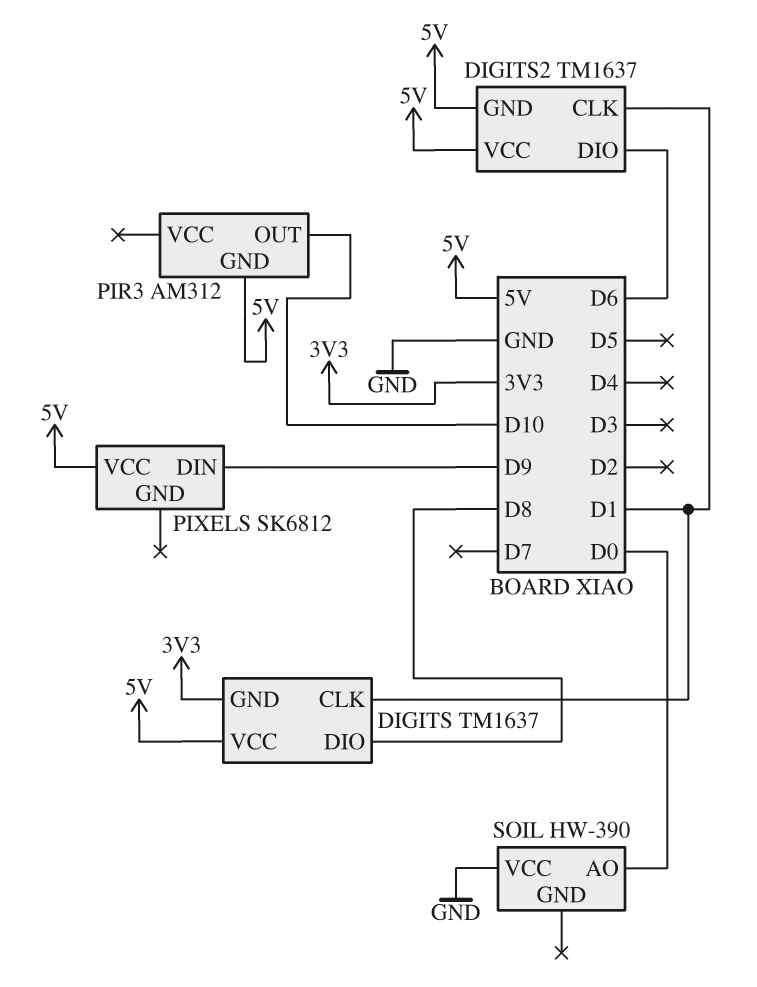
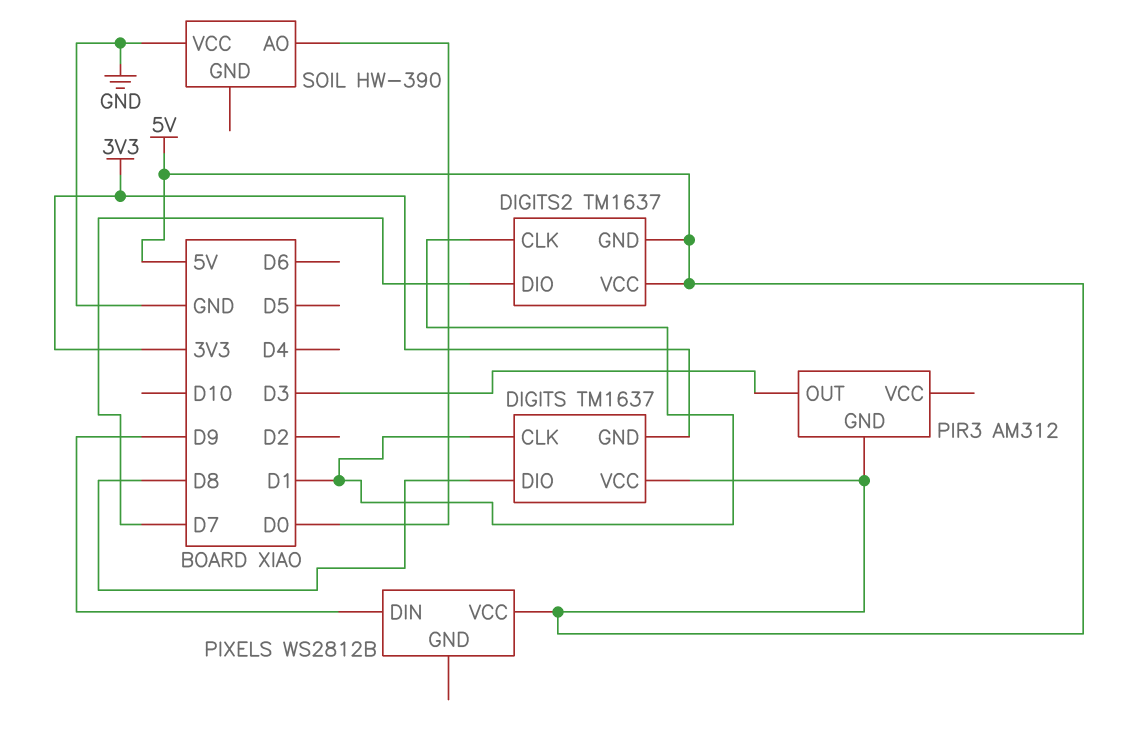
DIGITS2 pin DIO: D6 -> D7
PIR3 pin OUT: D10 -> D3
PIXELS: SK6812 -> WS2812B

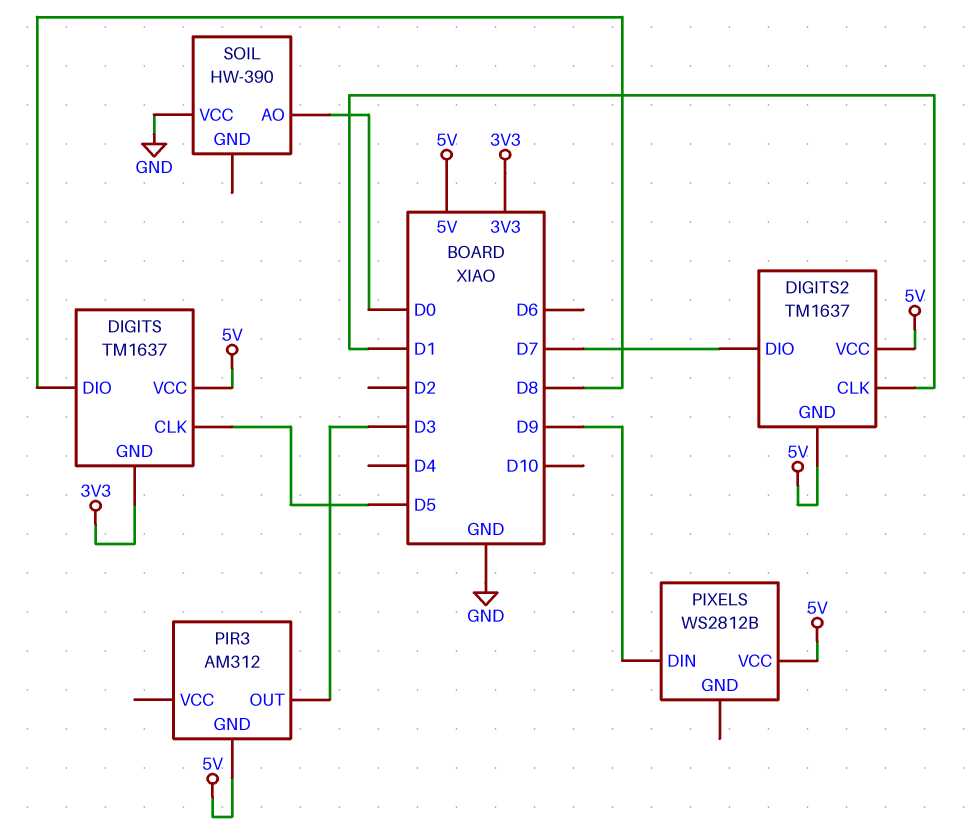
DIGITS pin CLK: D1 -> D5

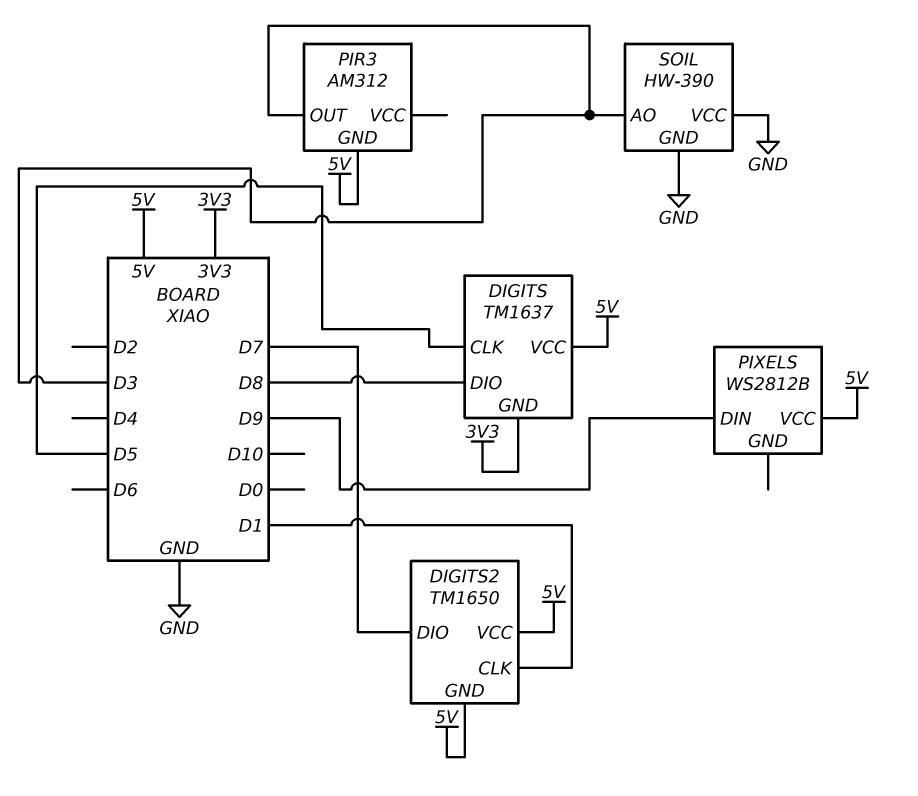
DIGITS2: TM1637 -> TM1650
SOIL pin AO: D0 -> D3
SOIL pin GND: none -> GND

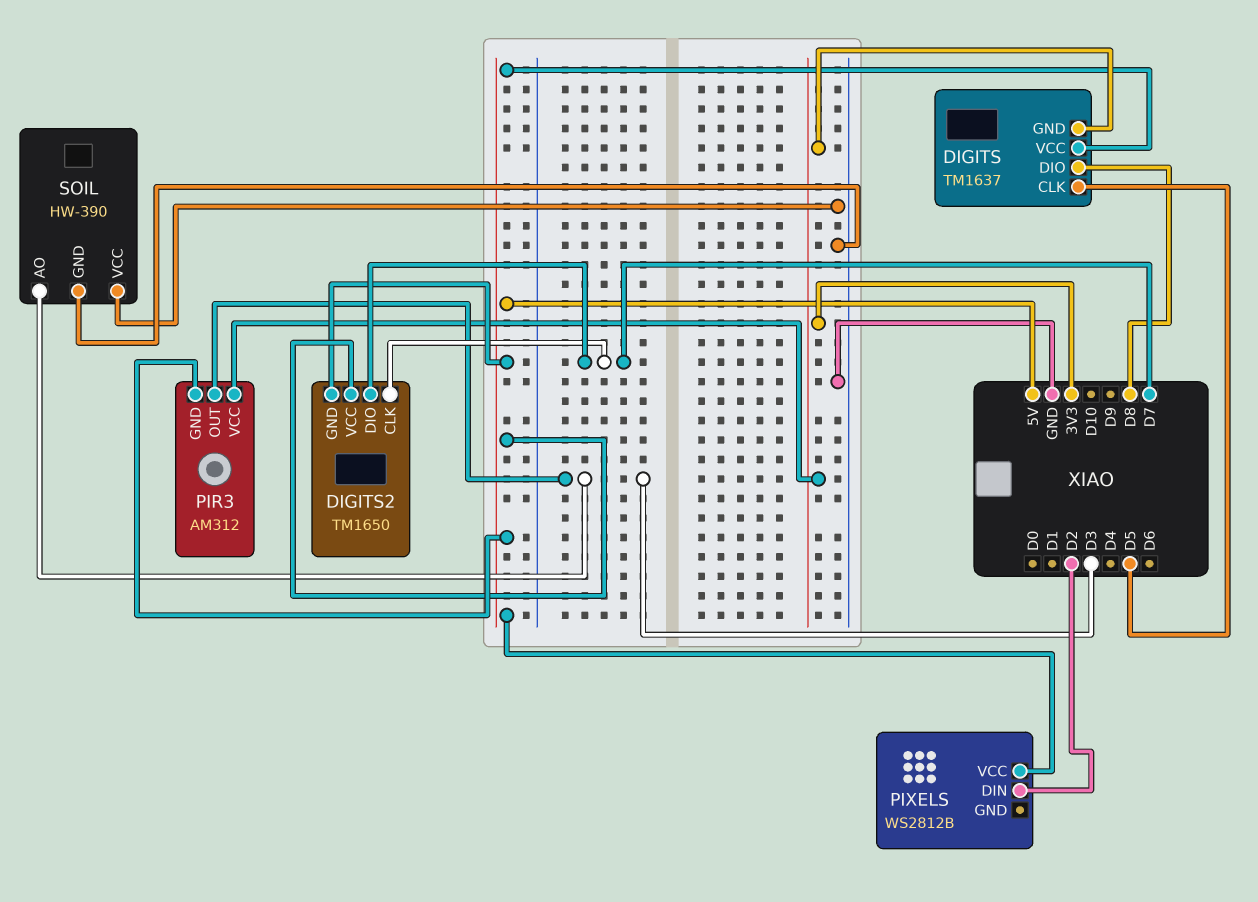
DIGITS2 pin CLK: D1 -> D7
PIR3 pin VCC: none -> 3V3
PIXELS pin DIN: D9 -> D2

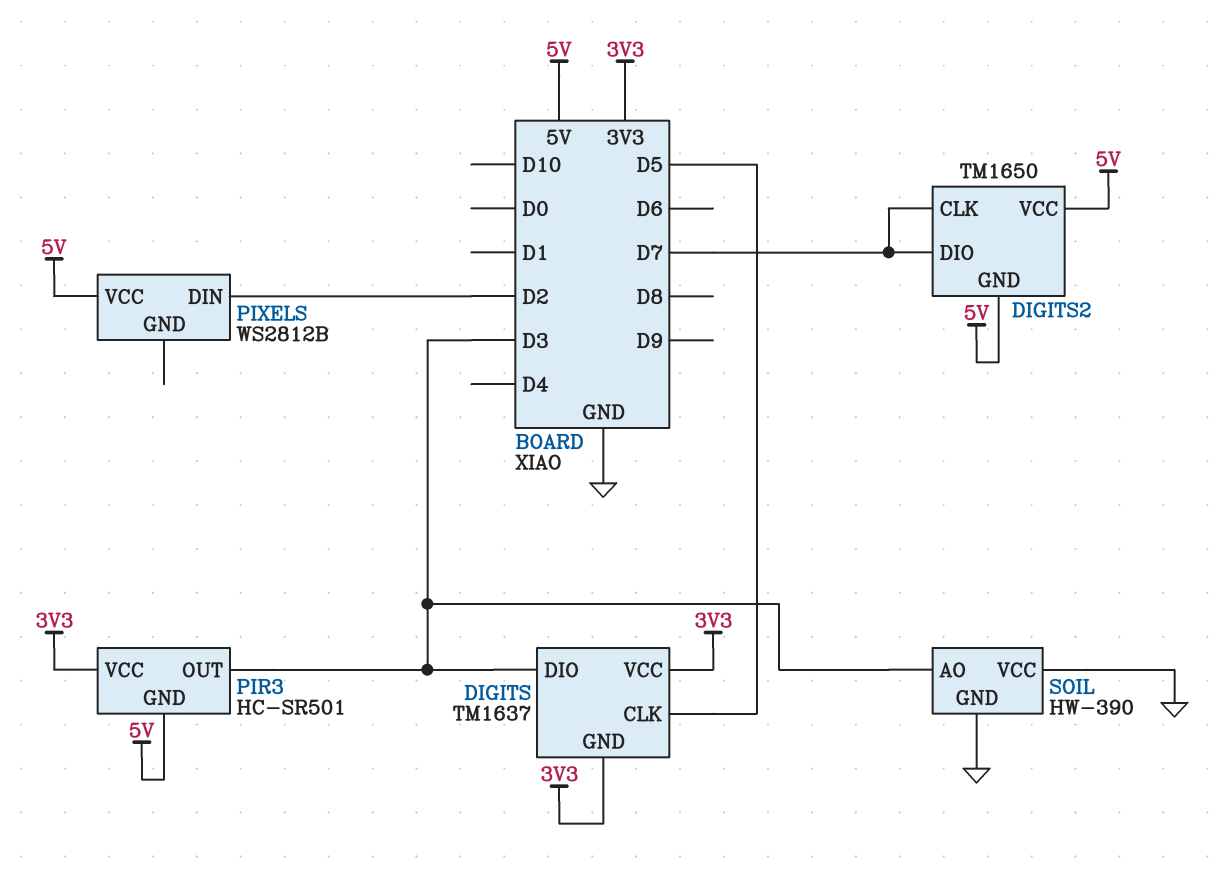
DIGITS pin DIO: D8 -> D3
DIGITS pin VCC: 5V -> 3V3
PIR3: AM312 -> HC-SR501

